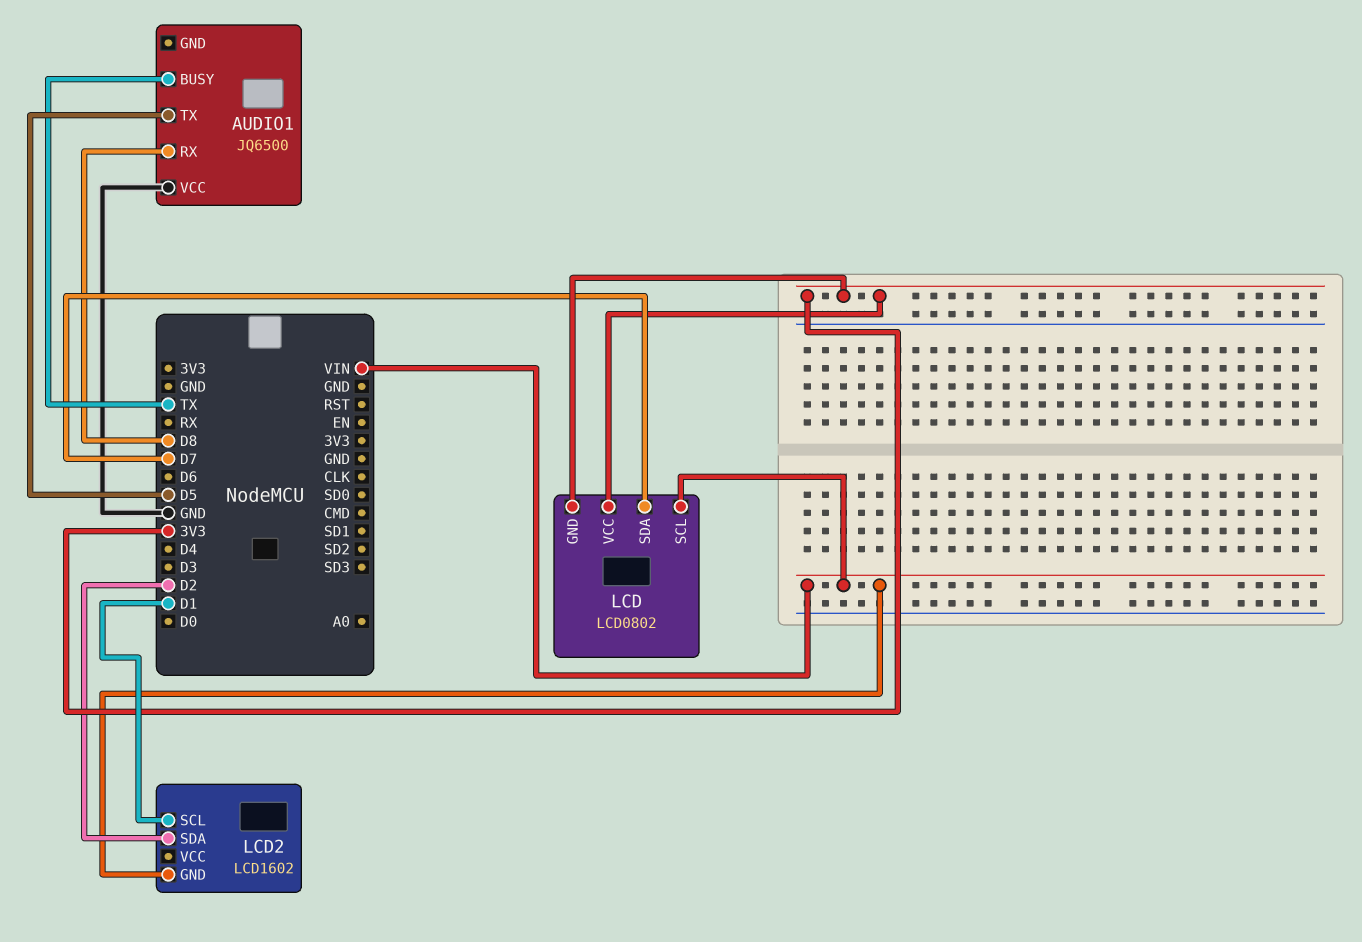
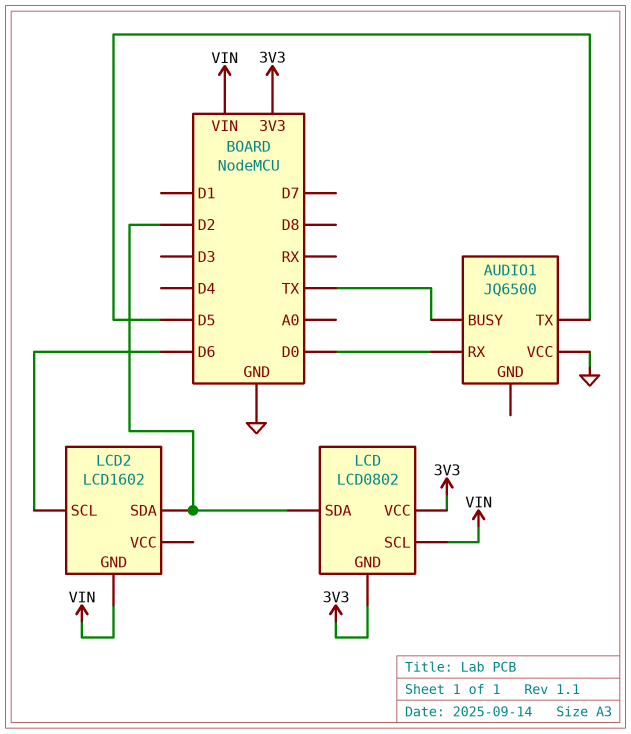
AUDIO1 pin RX: D8 -> D0
LCD pin SDA: D7 -> D2
LCD2 pin SCL: D1 -> D6

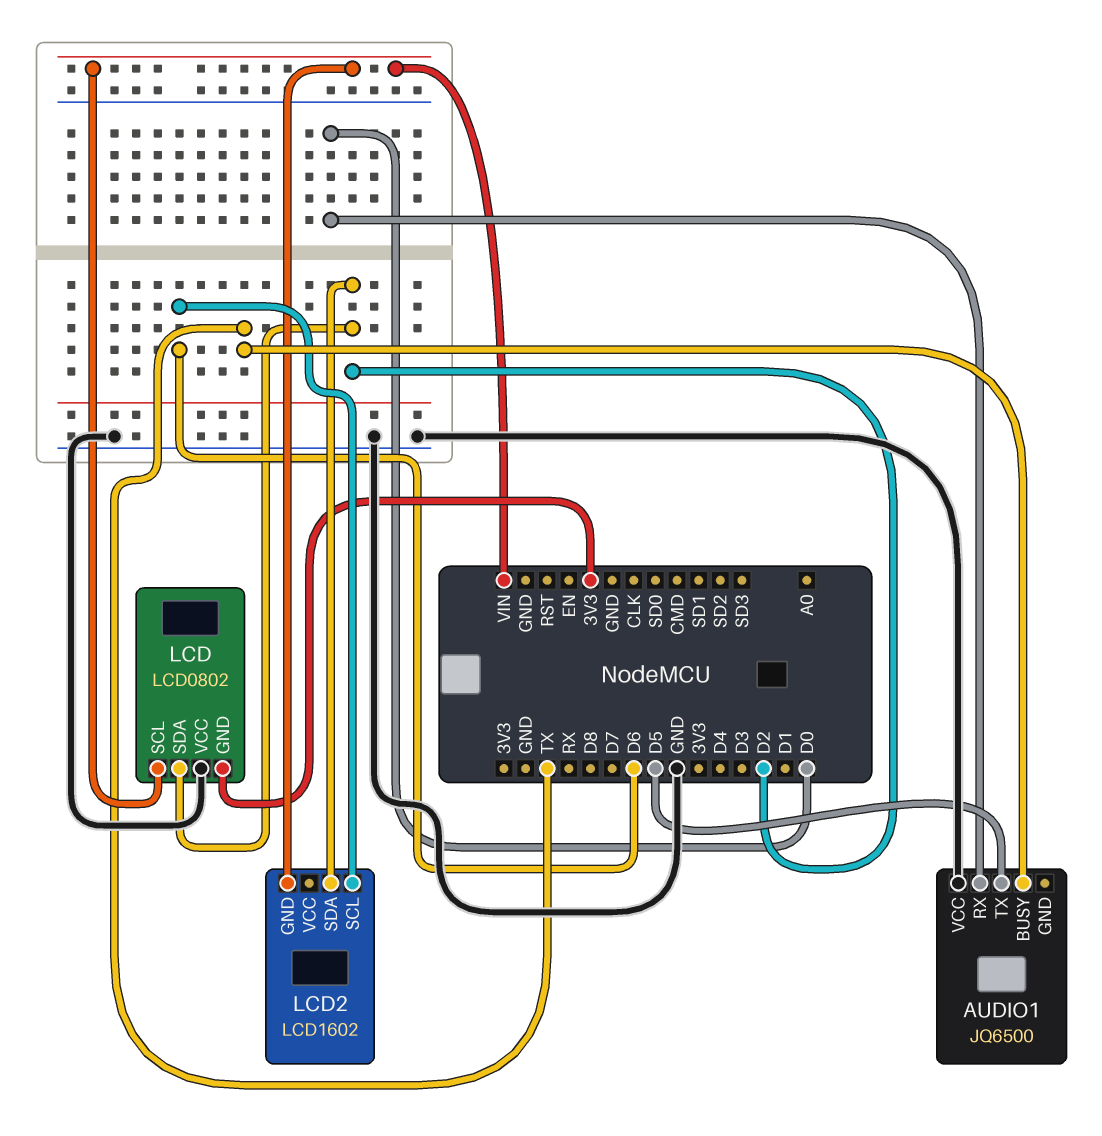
LCD pin VCC: 3V3 -> GND

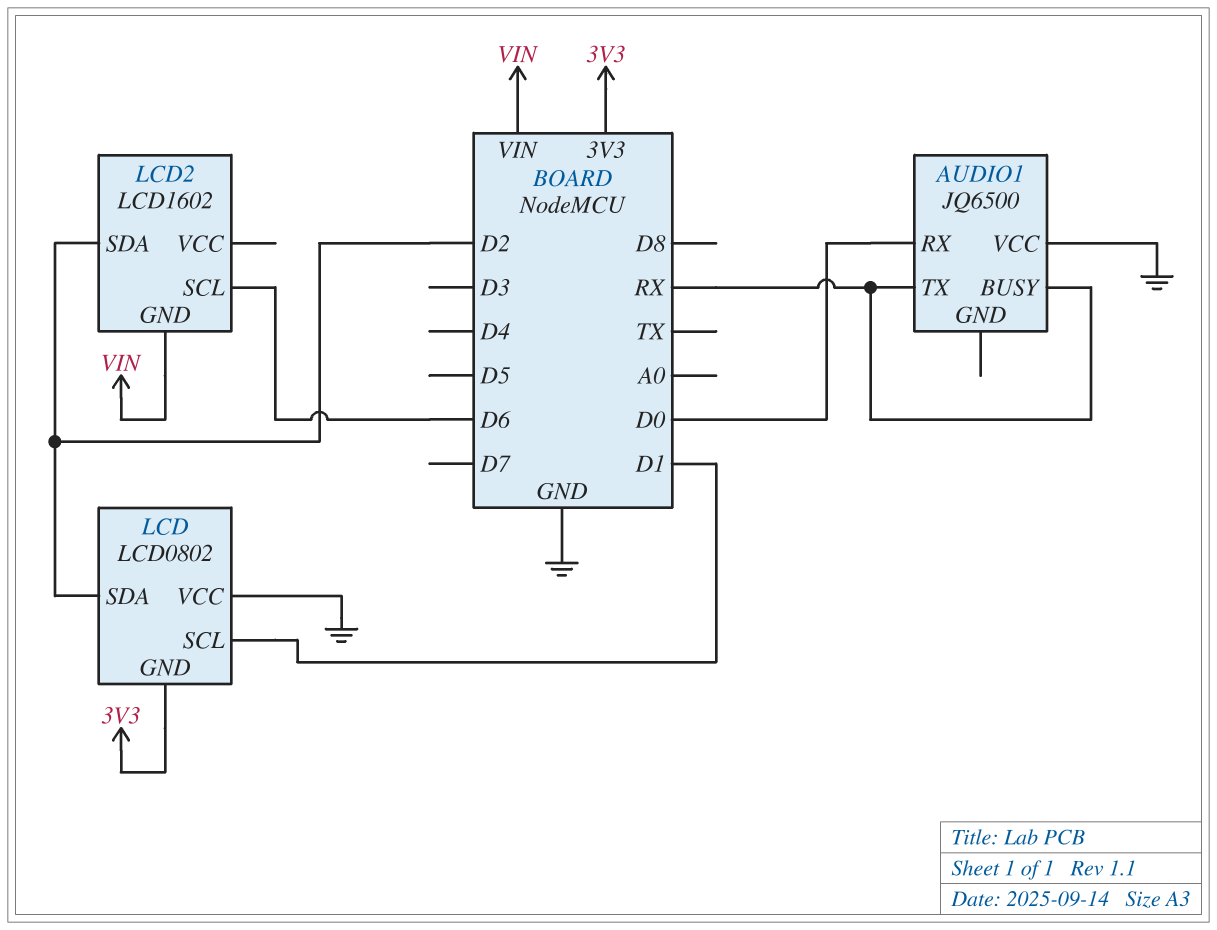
AUDIO1 pin BUSY: TX -> RX
AUDIO1 pin TX: D5 -> RX
LCD pin SCL: VIN -> D1

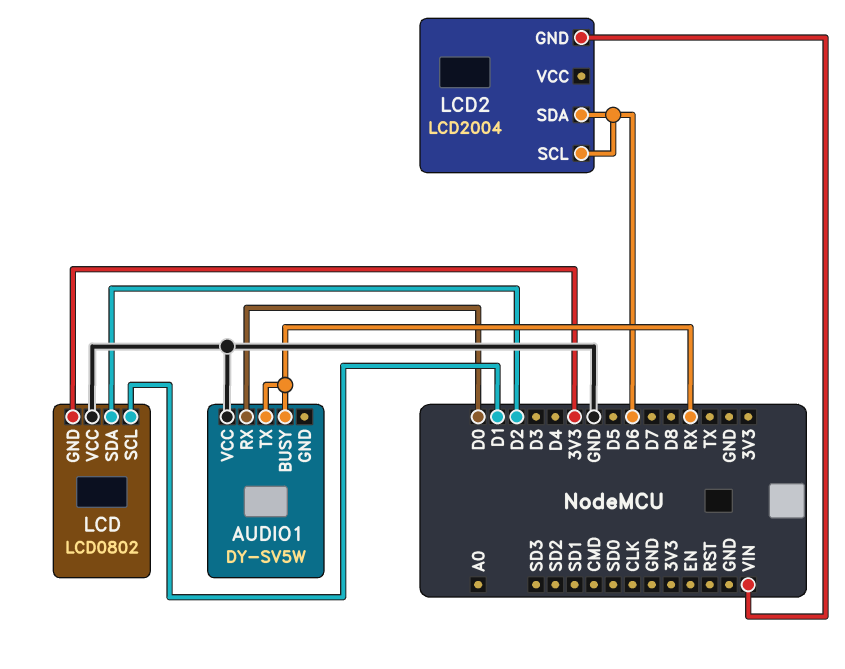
AUDIO1: JQ6500 -> DY-SV5W
LCD2: LCD1602 -> LCD2004
LCD2 pin SDA: D2 -> D6

